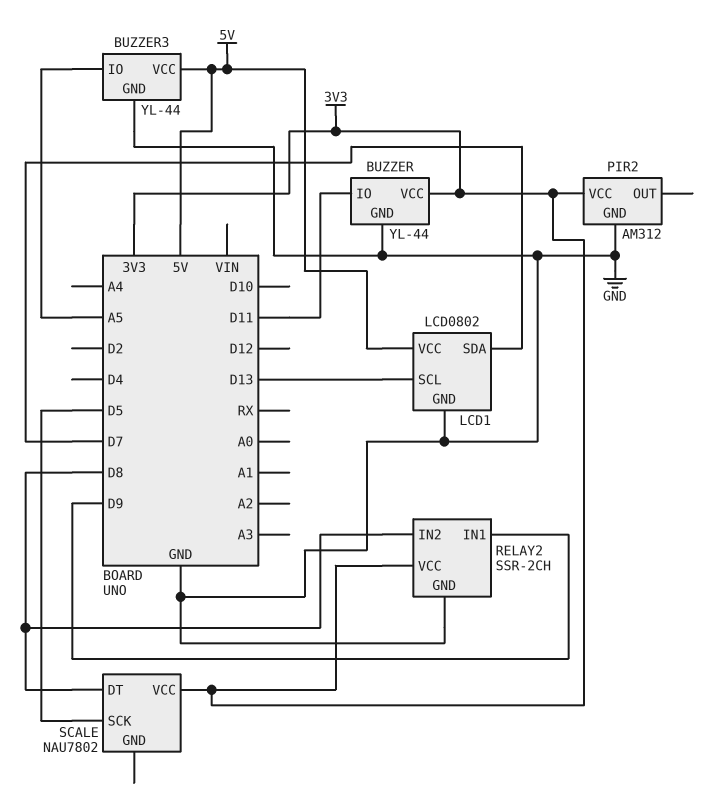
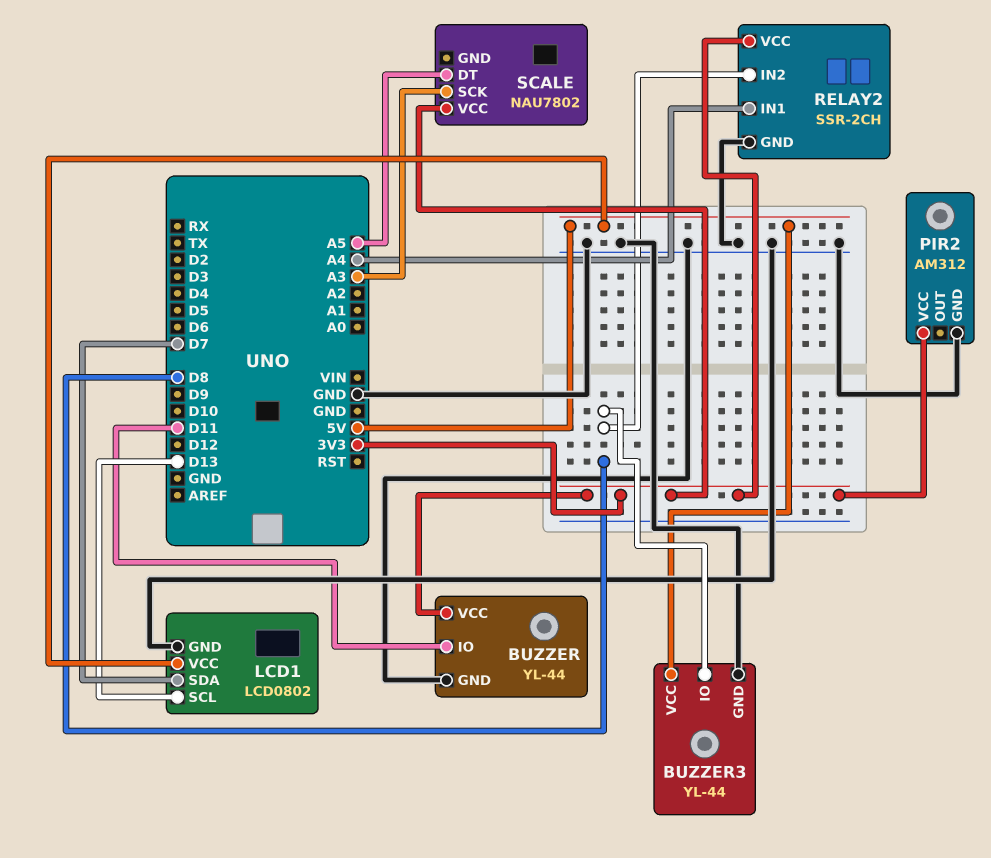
BUZZER3 pin IO: A5 -> D8
RELAY2 pin IN1: D9 -> A4
SCALE pin DT: D8 -> A5
SCALE pin SCK: D5 -> A3

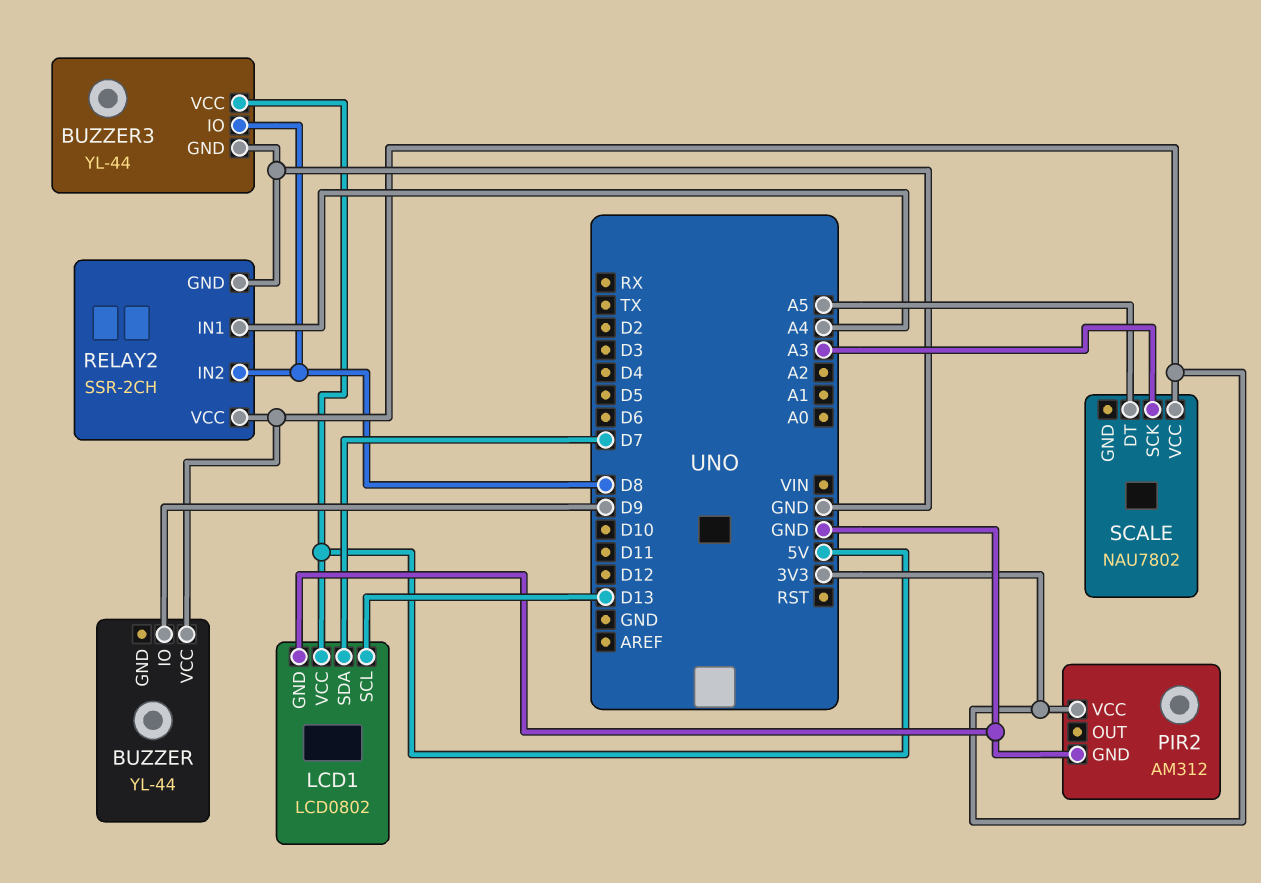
BUZZER pin GND: GND -> none
BUZZER pin IO: D11 -> D9

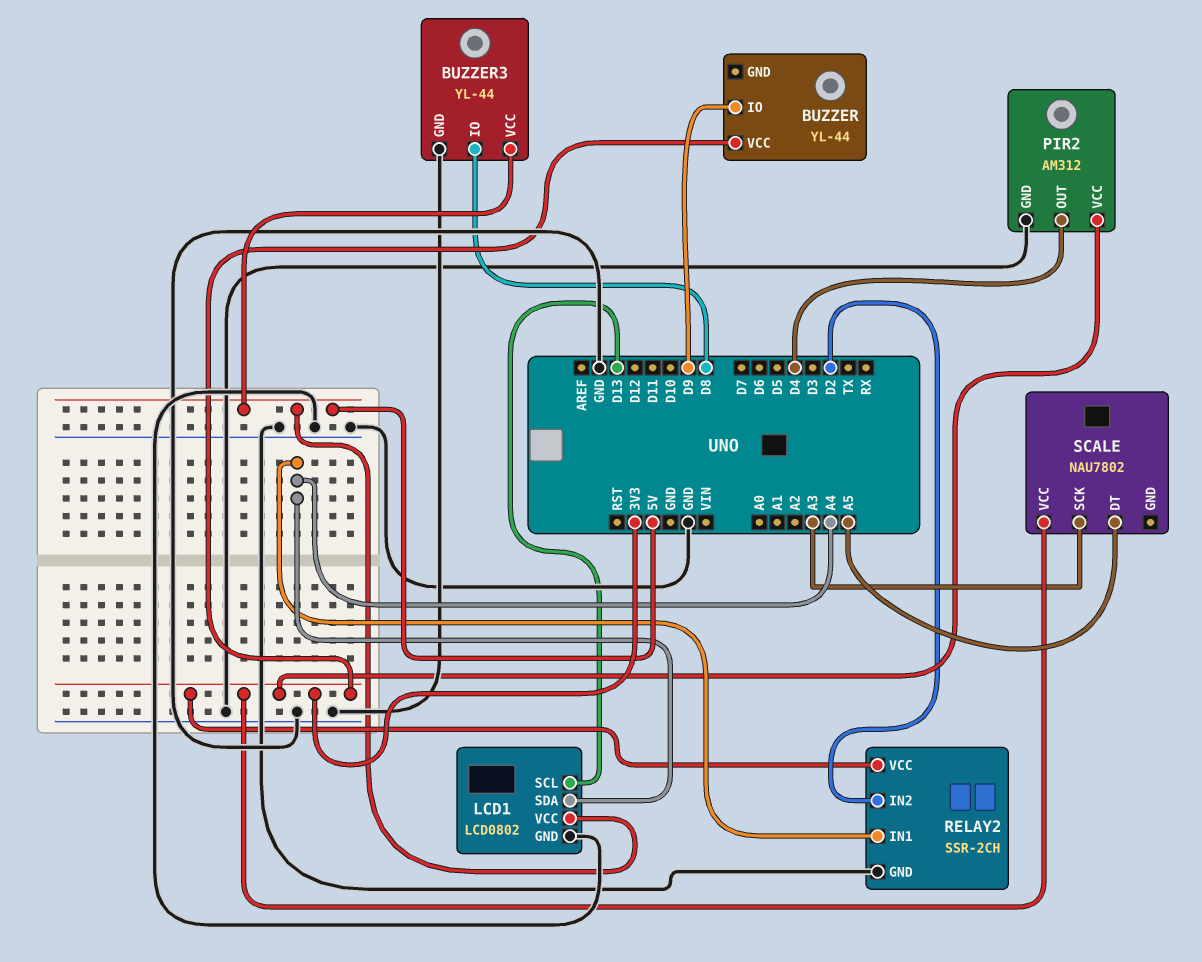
LCD1 pin SDA: D7 -> A4
PIR2 pin OUT: none -> D4
RELAY2 pin IN2: D8 -> D2

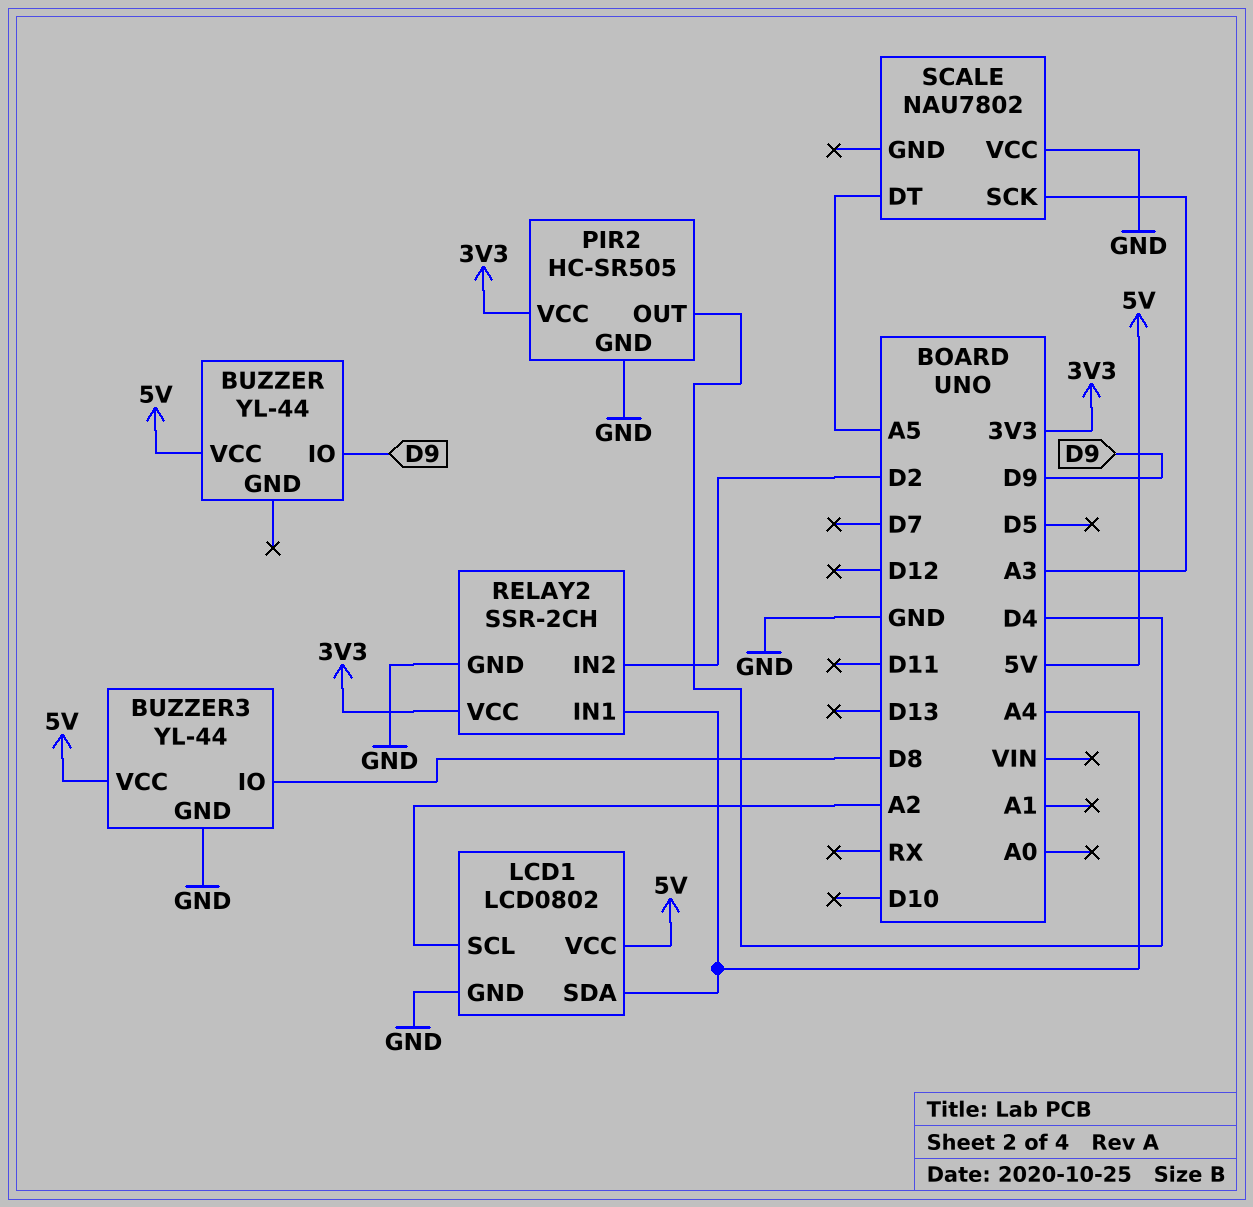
BUZZER pin VCC: 3V3 -> 5V
LCD1 pin SCL: D13 -> A2
PIR2: AM312 -> HC-SR505
SCALE pin VCC: 3V3 -> GND

